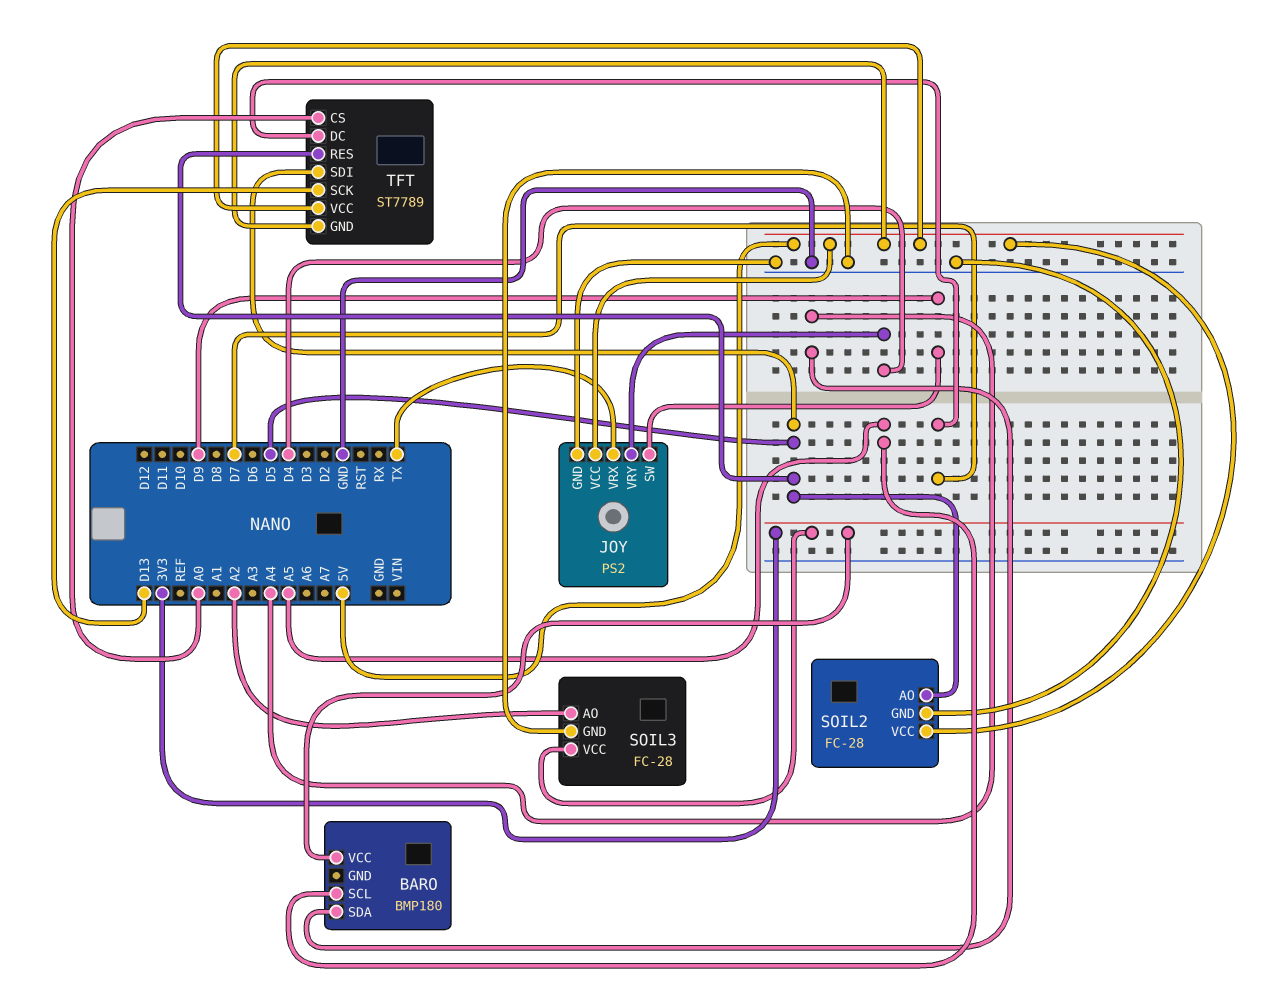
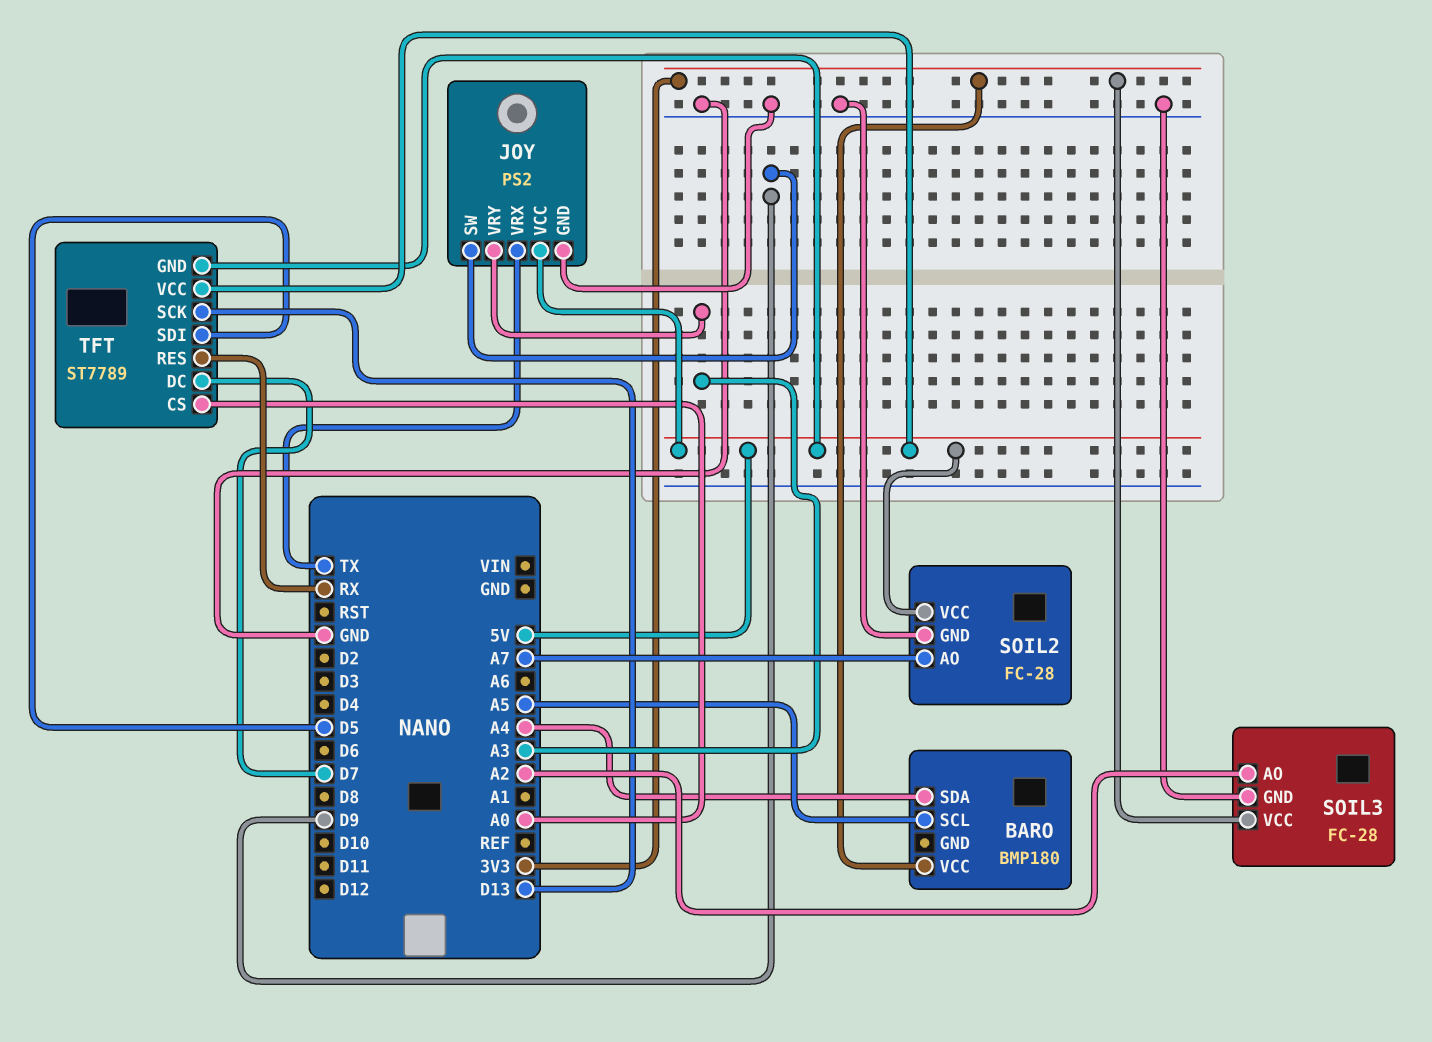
JOY pin VRY: D4 -> A3
SOIL2 pin AO: D5 -> A7
TFT pin RES: D5 -> RX

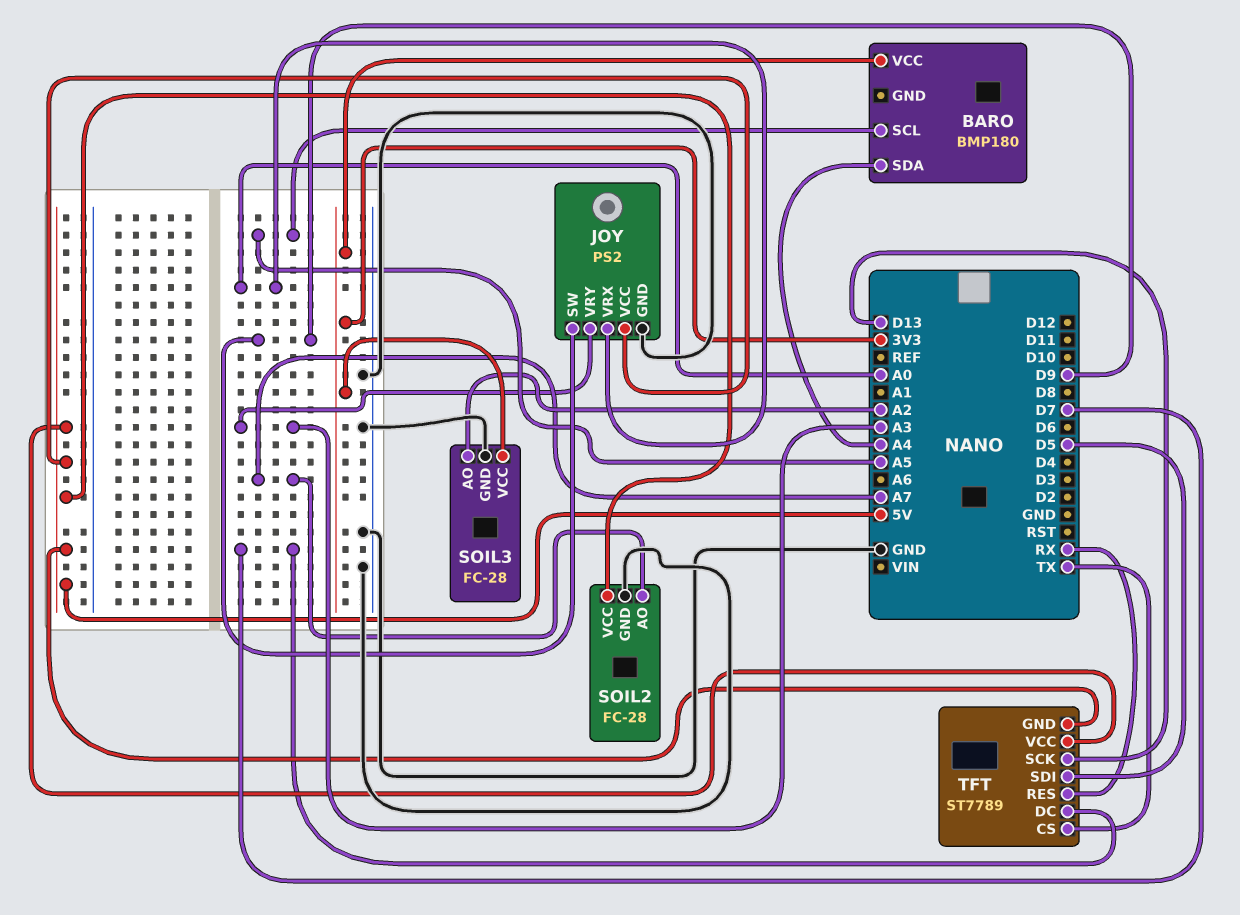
JOY pin VRX: TX -> A0
TFT pin CS: A0 -> TX

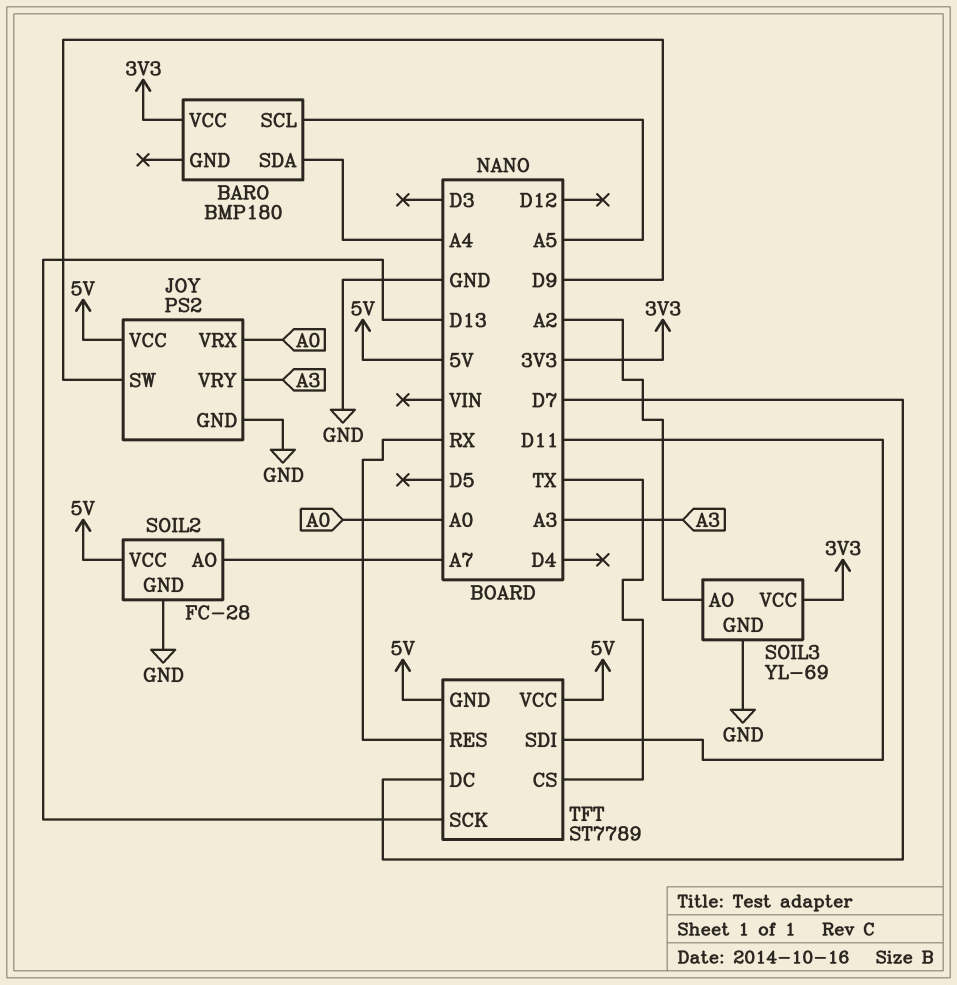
SOIL3: FC-28 -> YL-69
TFT pin SDI: D5 -> D11

